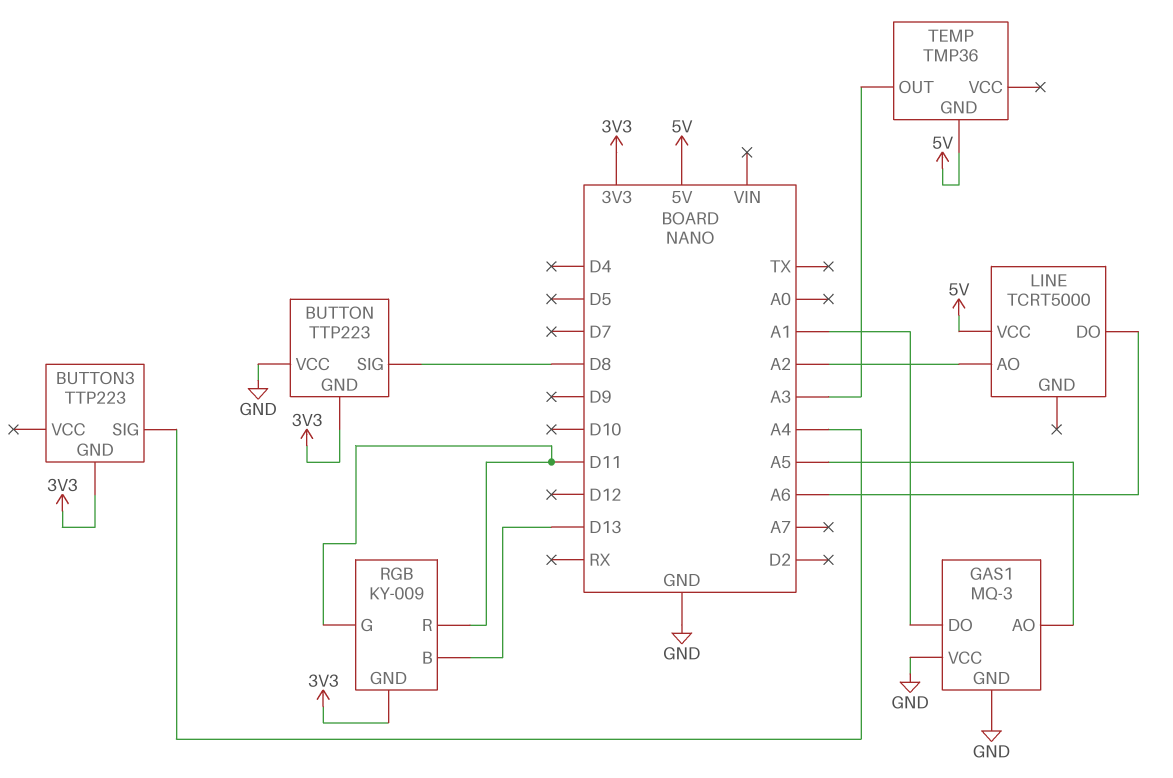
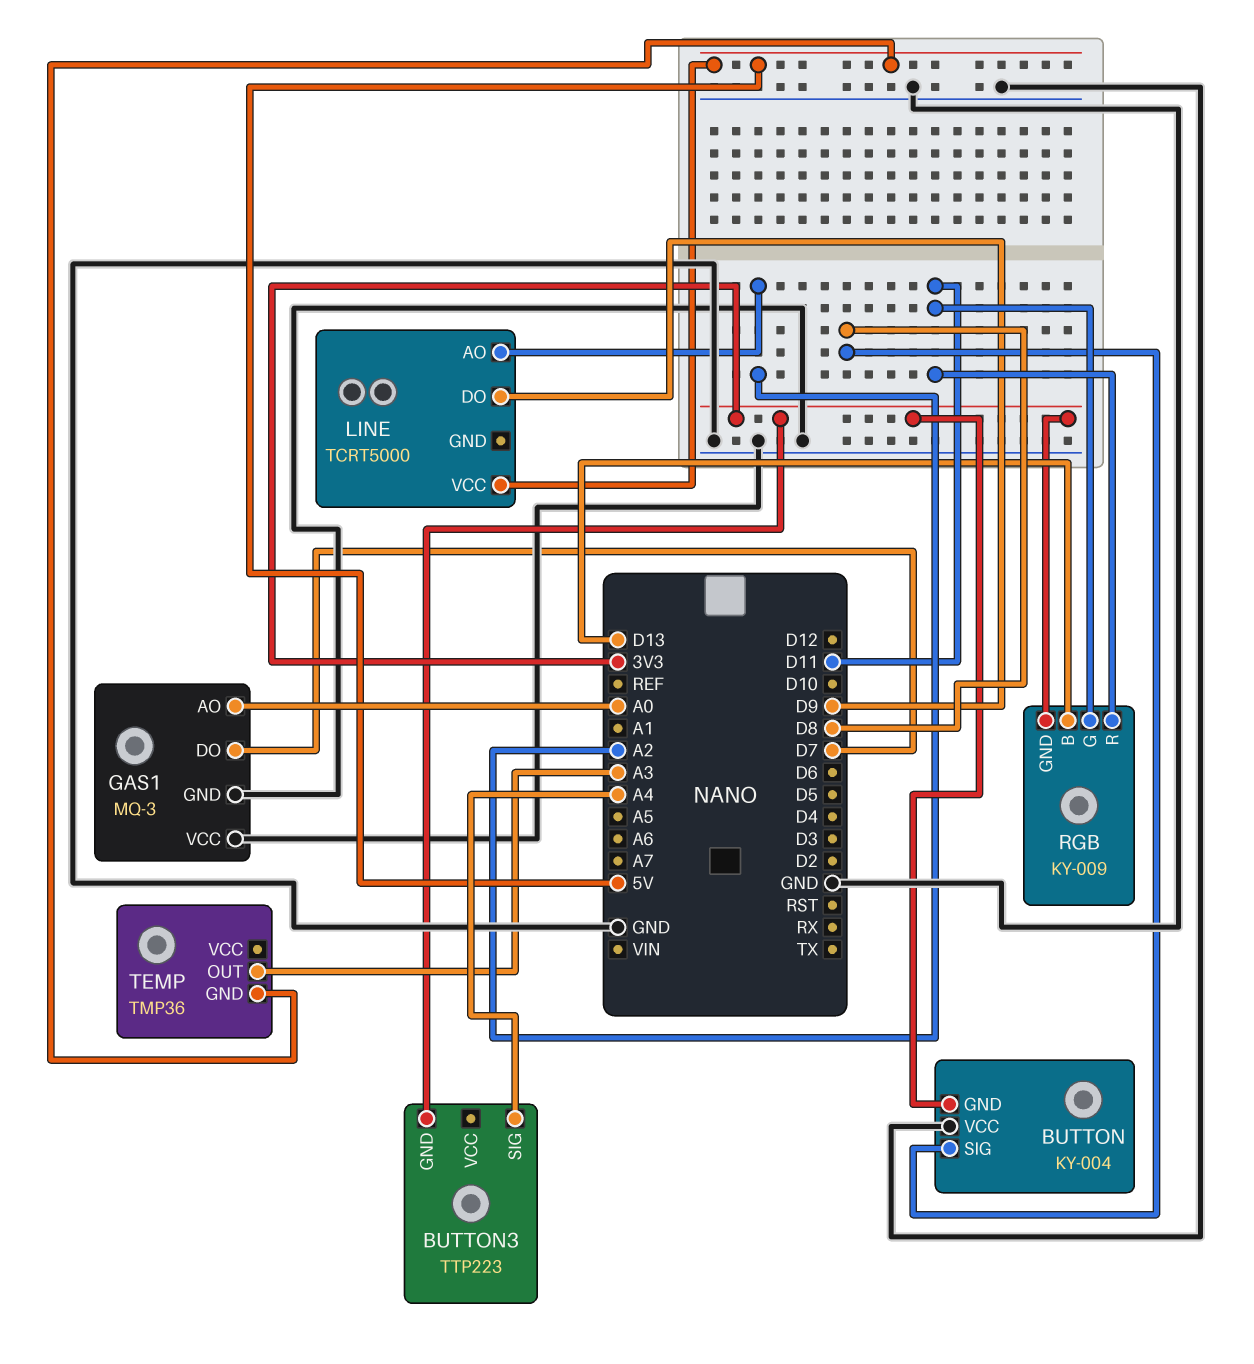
BUTTON: TTP223 -> KY-004
GAS1 pin AO: A5 -> A0
GAS1 pin DO: A1 -> D7
LINE pin DO: A6 -> D9

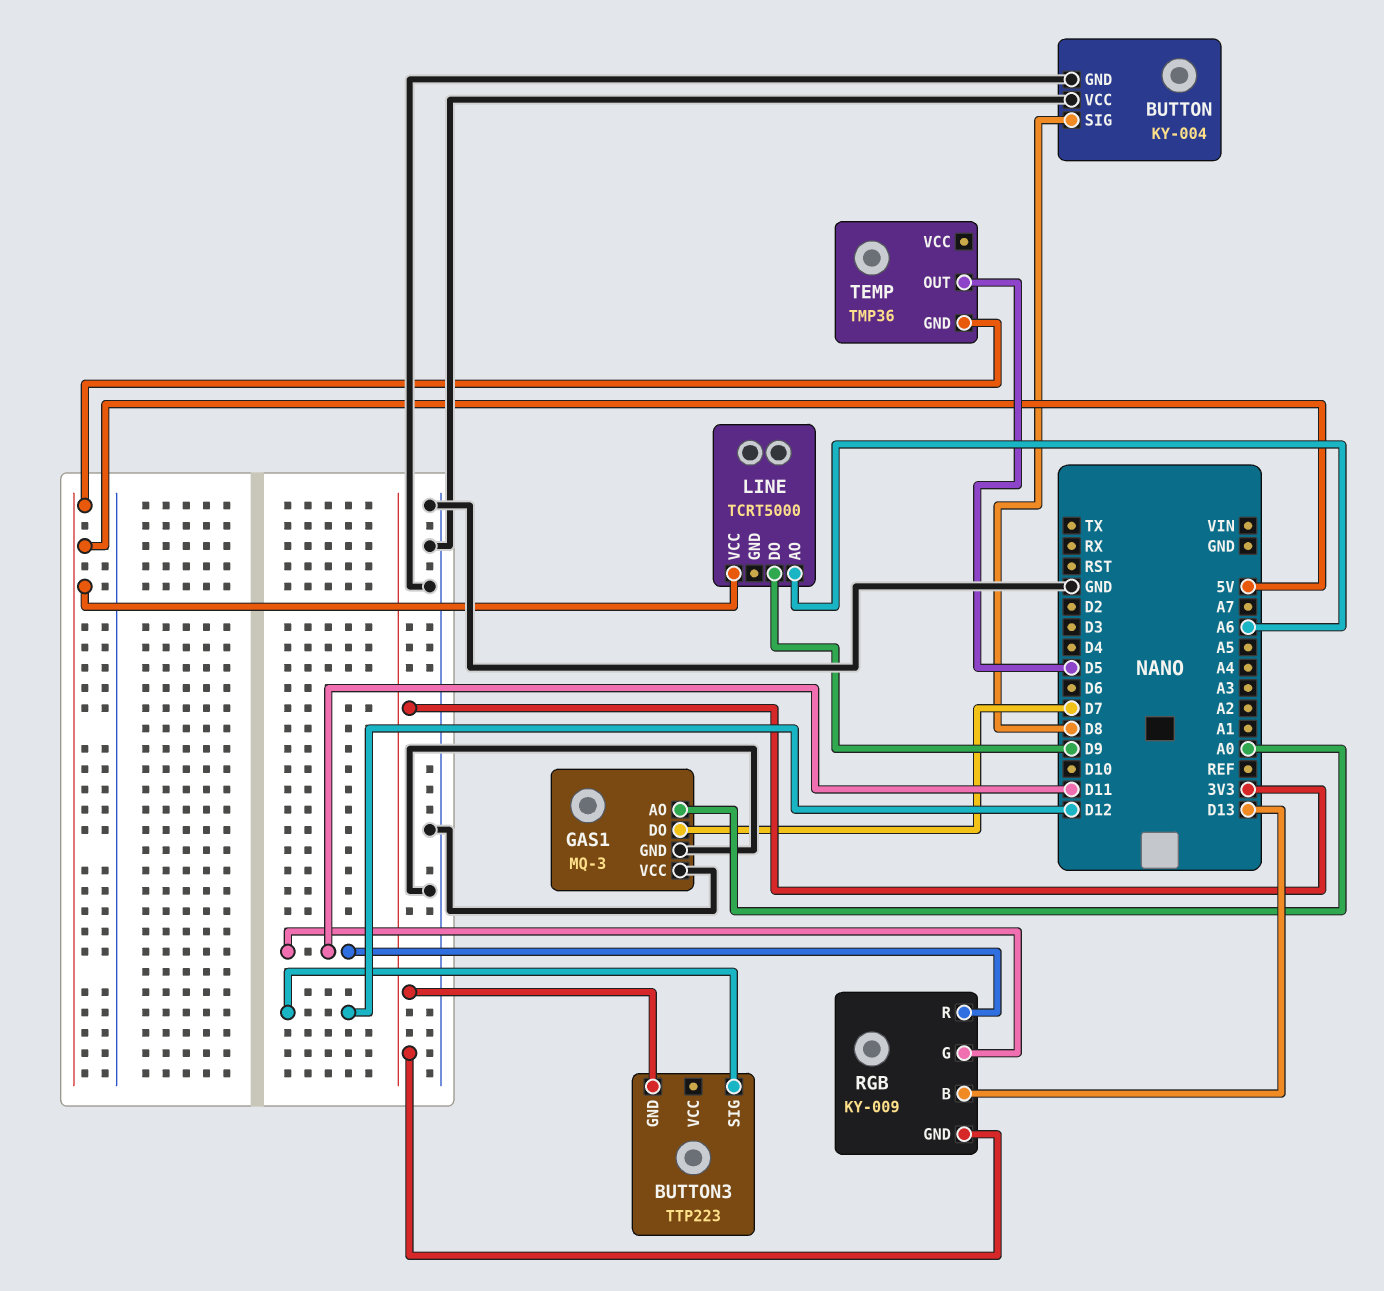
BUTTON pin GND: 3V3 -> GND
BUTTON3 pin SIG: A4 -> D12
LINE pin AO: A2 -> A6
TEMP pin OUT: A3 -> D5

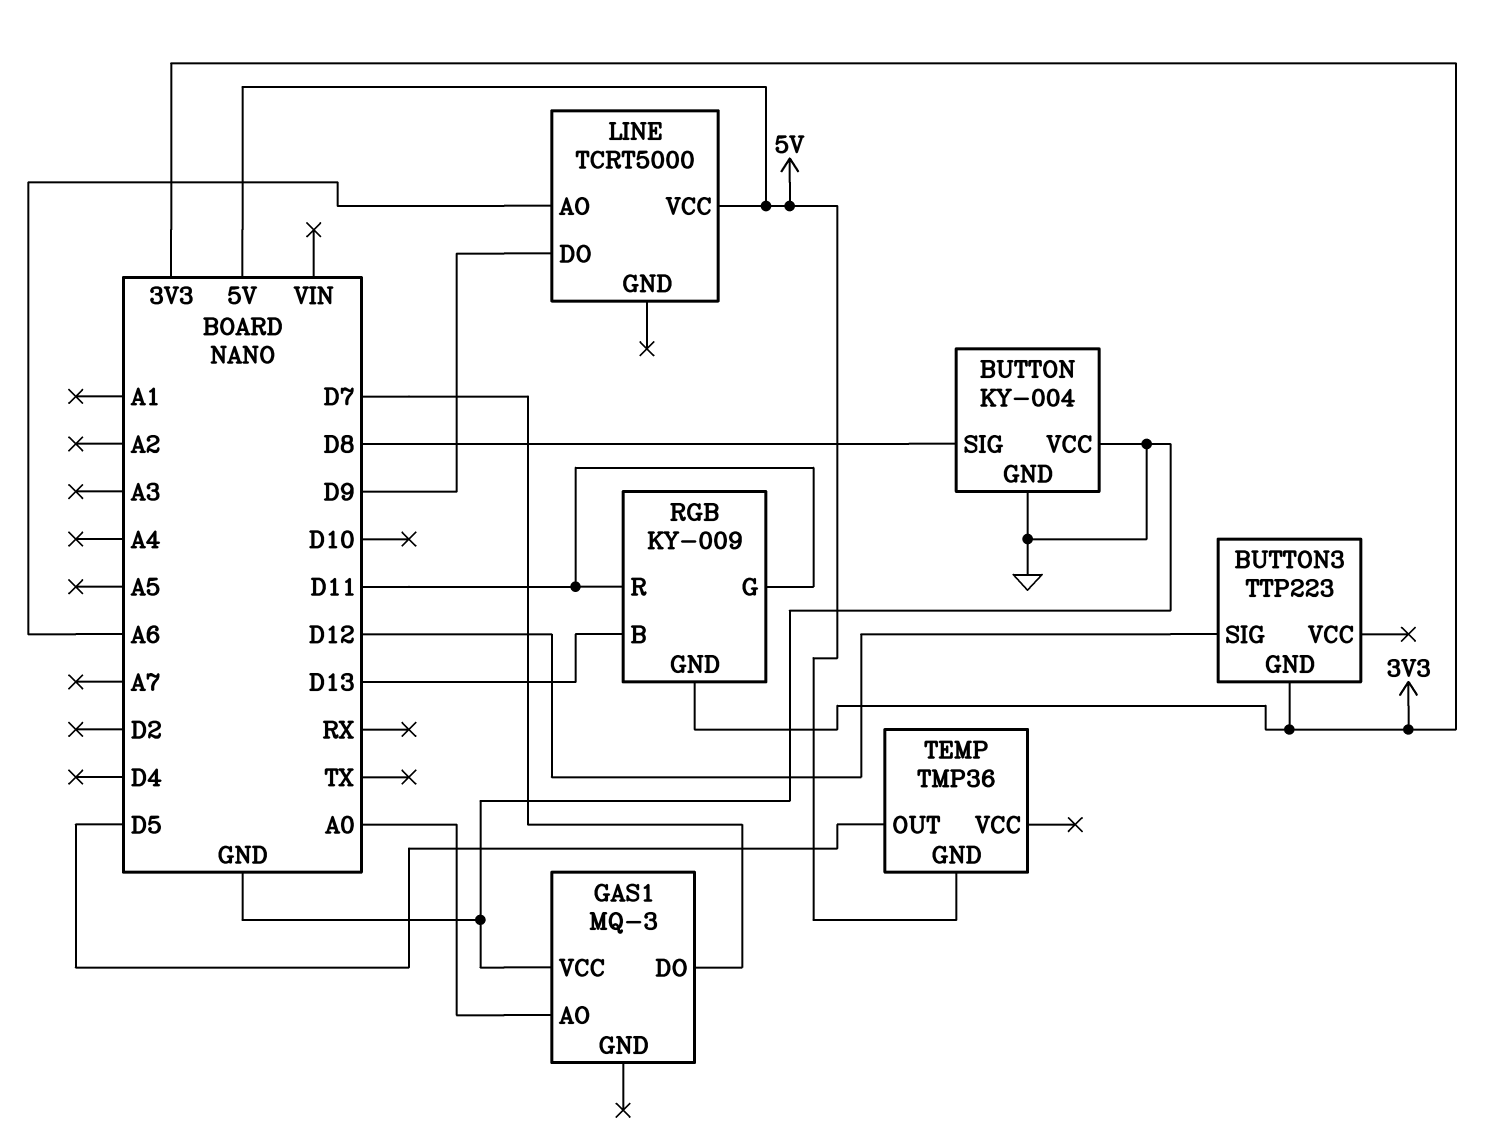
GAS1 pin GND: GND -> none

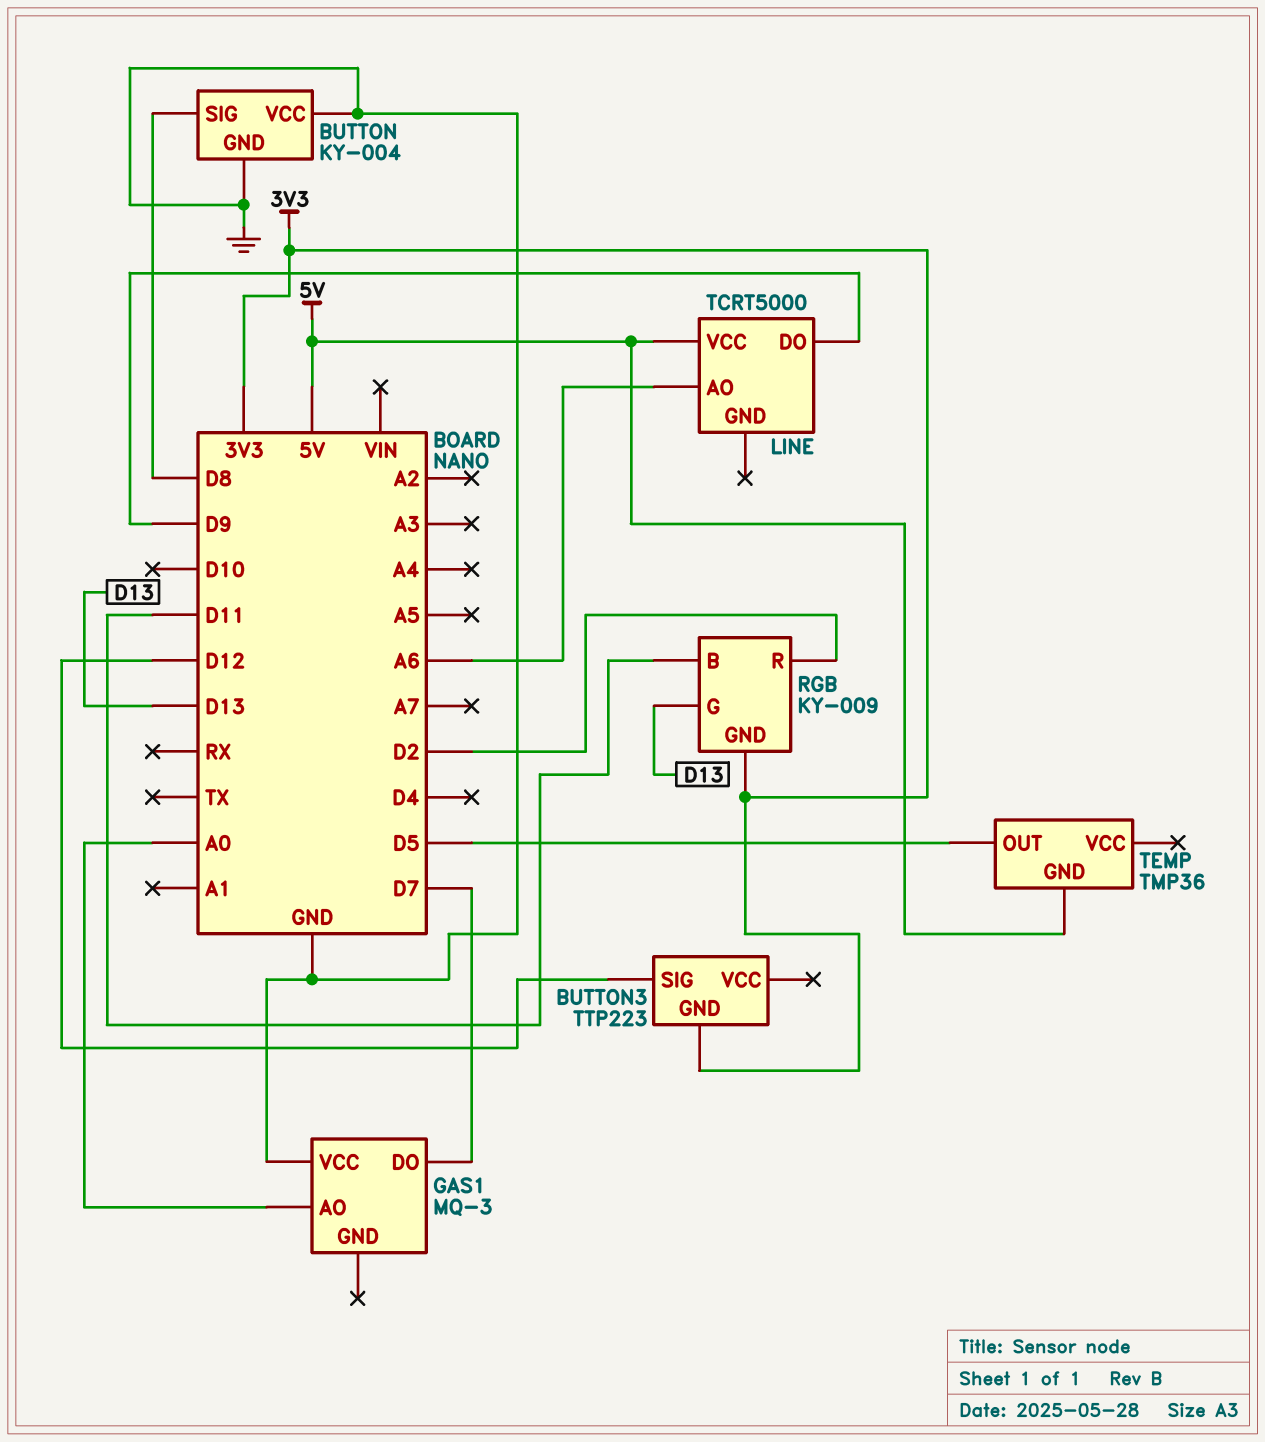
RGB pin B: D13 -> D11
RGB pin G: D11 -> D13
RGB pin R: D11 -> D2

